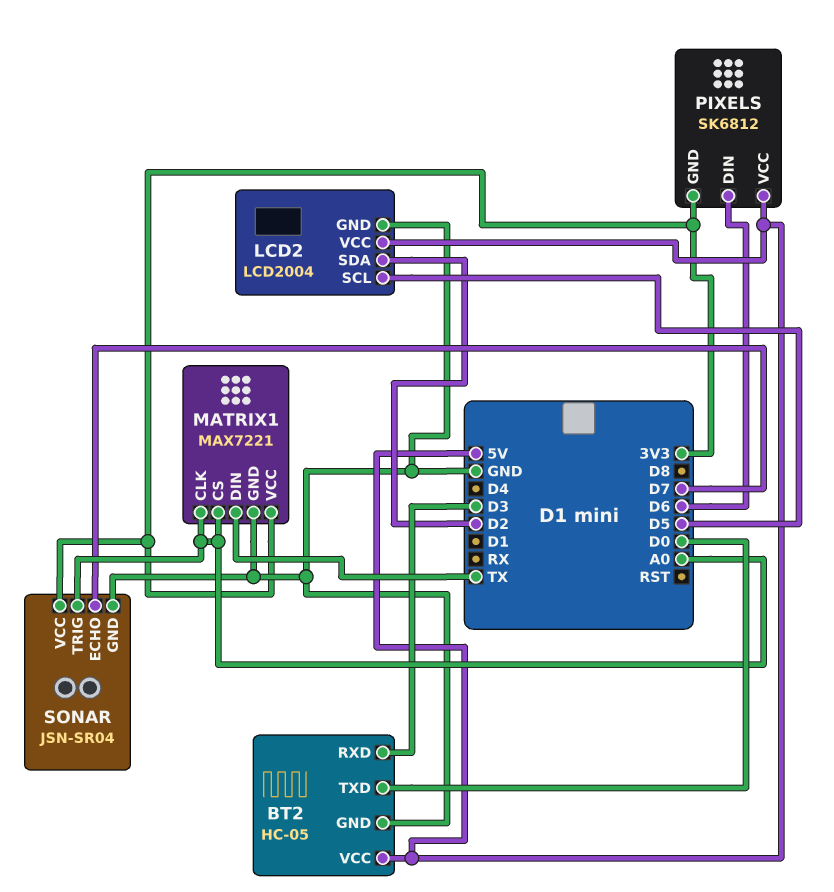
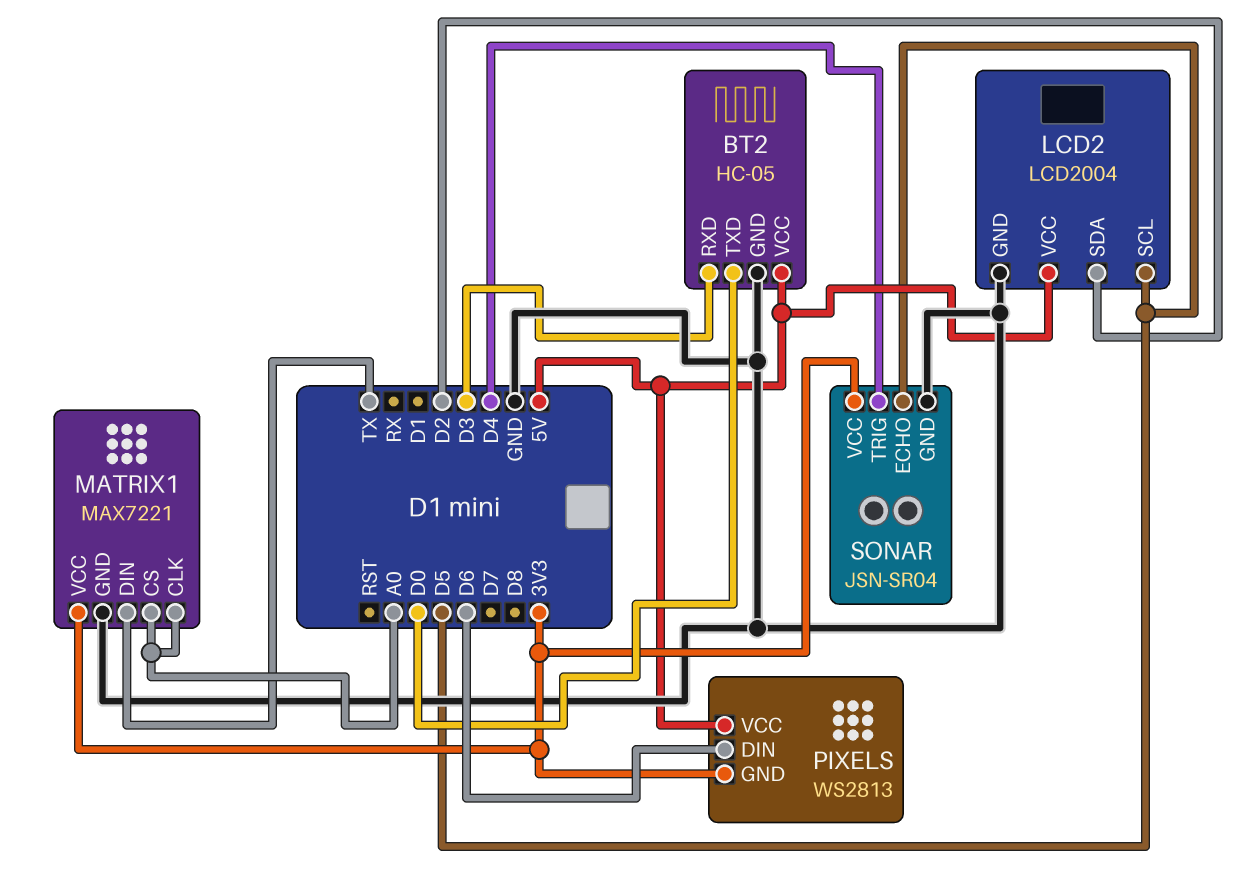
PIXELS: SK6812 -> WS2813
SONAR pin ECHO: D7 -> D5
SONAR pin TRIG: A0 -> D4

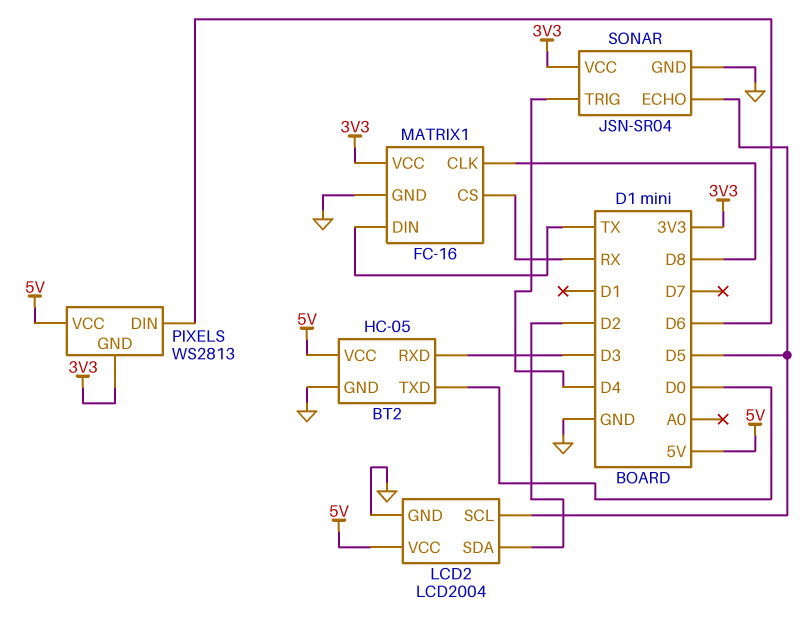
MATRIX1: MAX7221 -> FC-16
MATRIX1 pin CLK: A0 -> D8
MATRIX1 pin CS: A0 -> RX

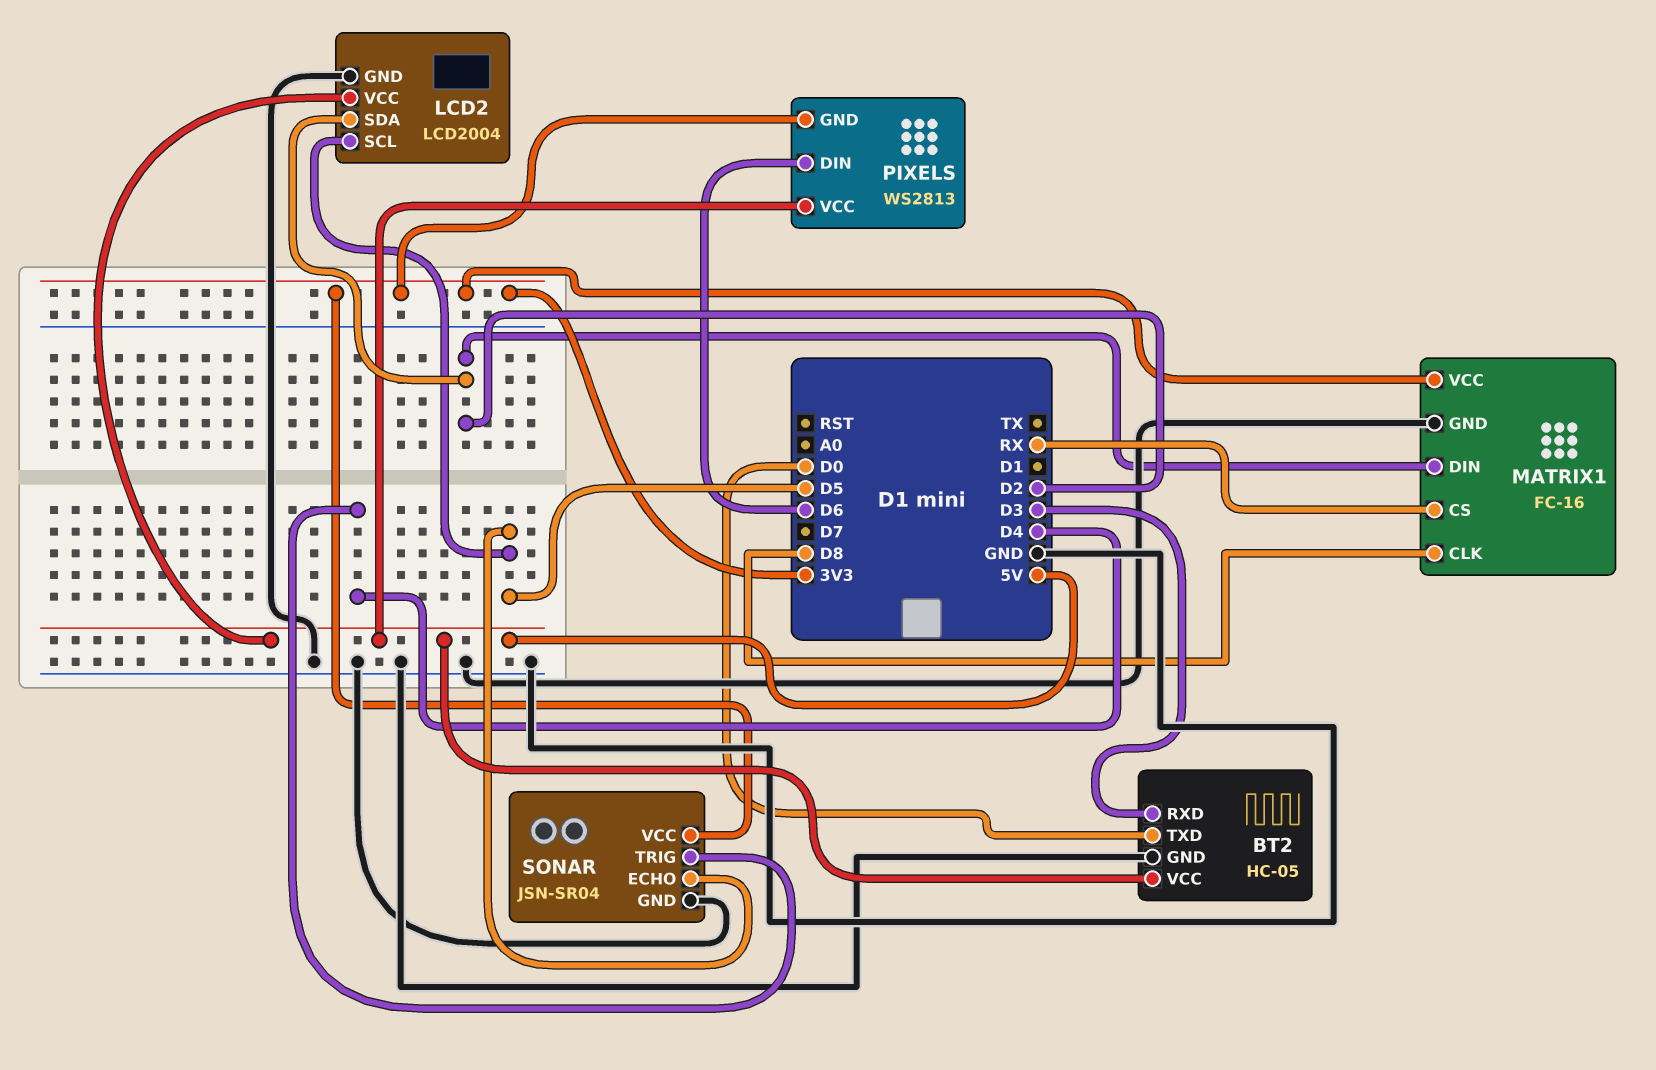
MATRIX1 pin DIN: TX -> D2

